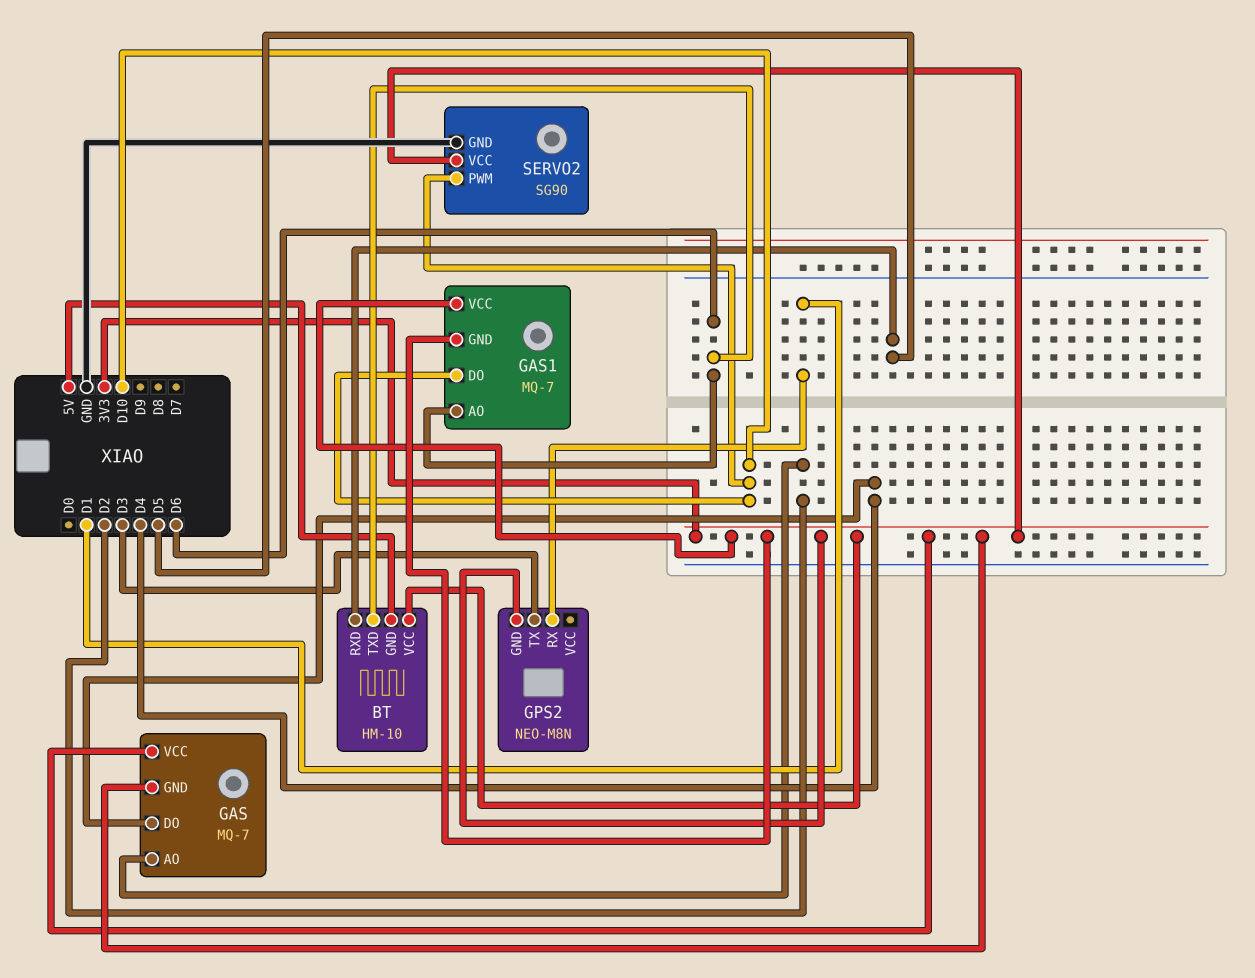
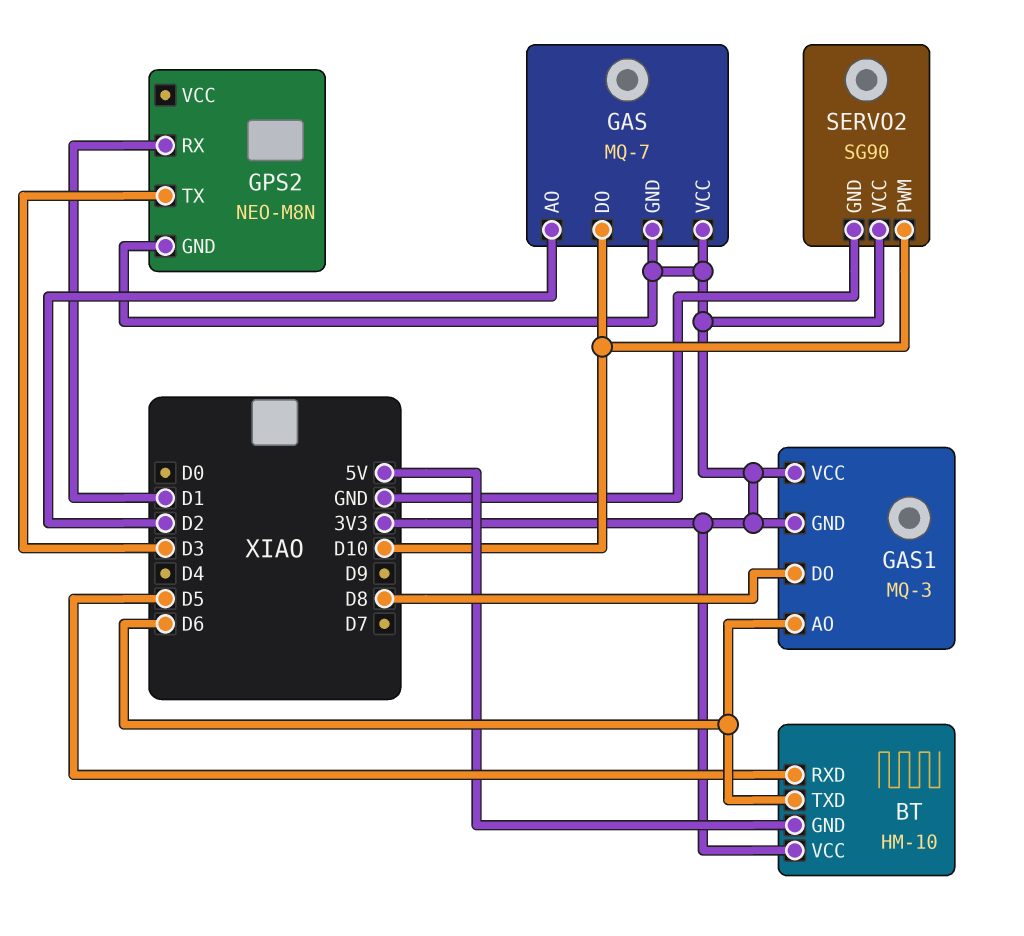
GAS pin DO: D4 -> D10
GAS1: MQ-7 -> MQ-3
GAS1 pin DO: D10 -> D8

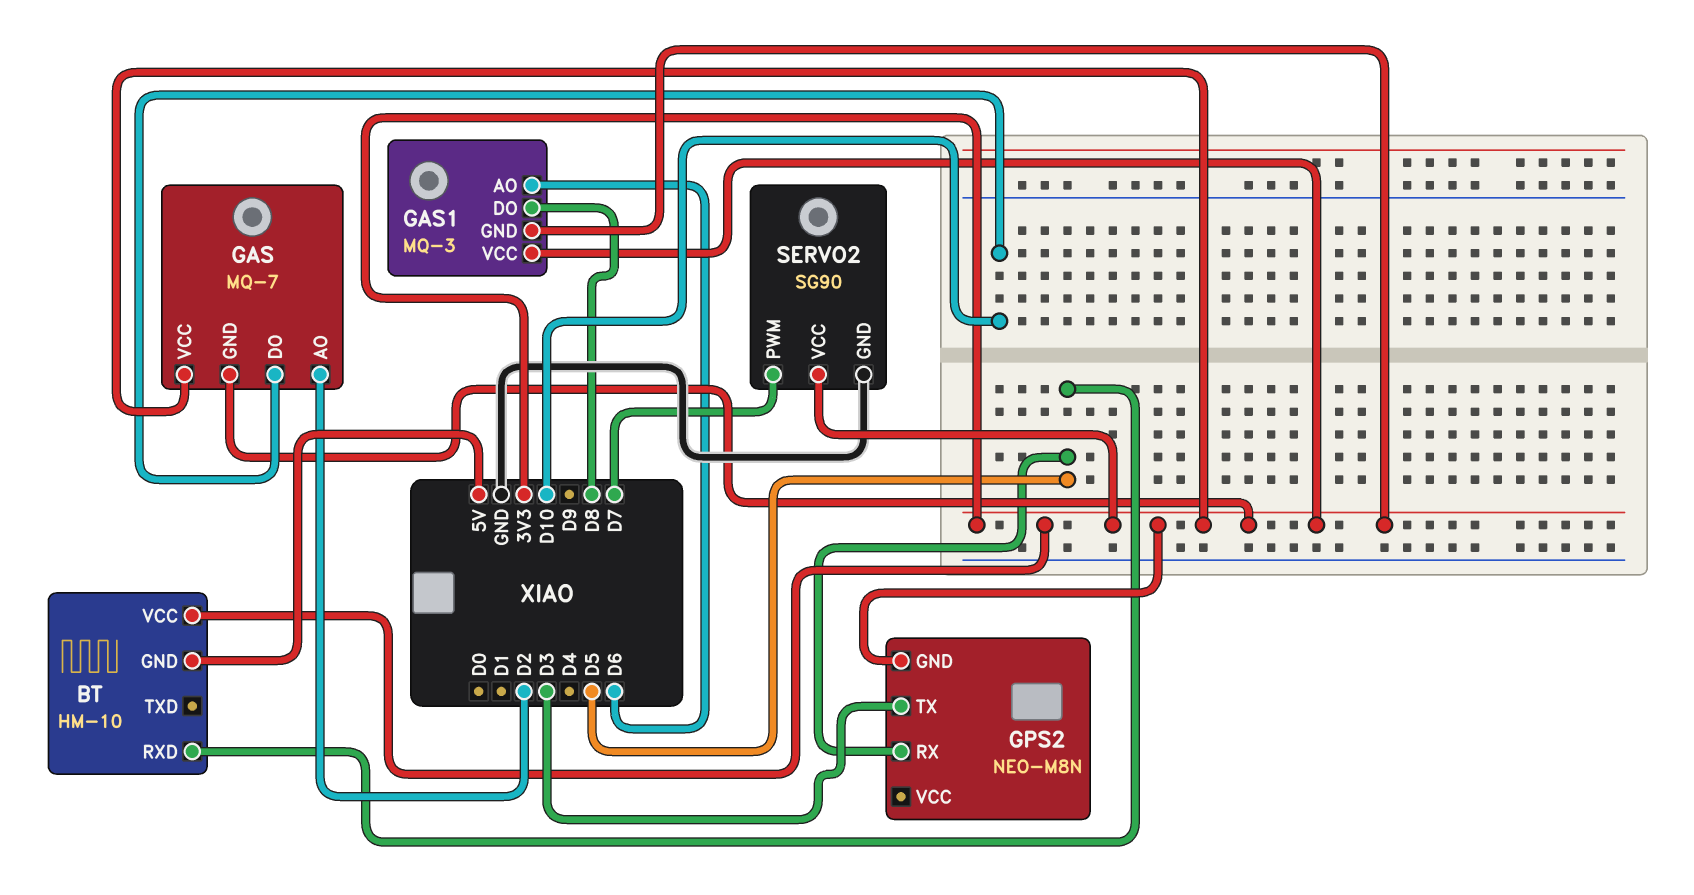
BT pin TXD: D6 -> none
GPS2 pin RX: D1 -> D5
SERVO2 pin PWM: D10 -> D7

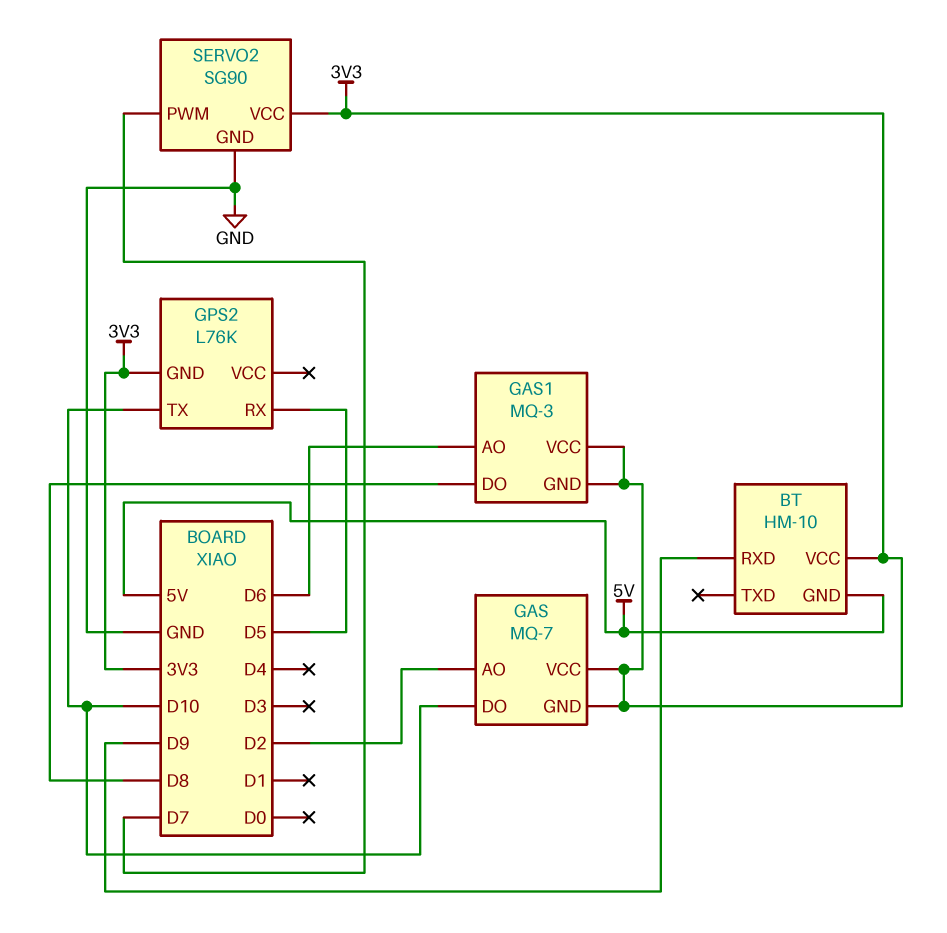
BT pin RXD: D5 -> D9
GPS2: NEO-M8N -> L76K
GPS2 pin TX: D3 -> D10

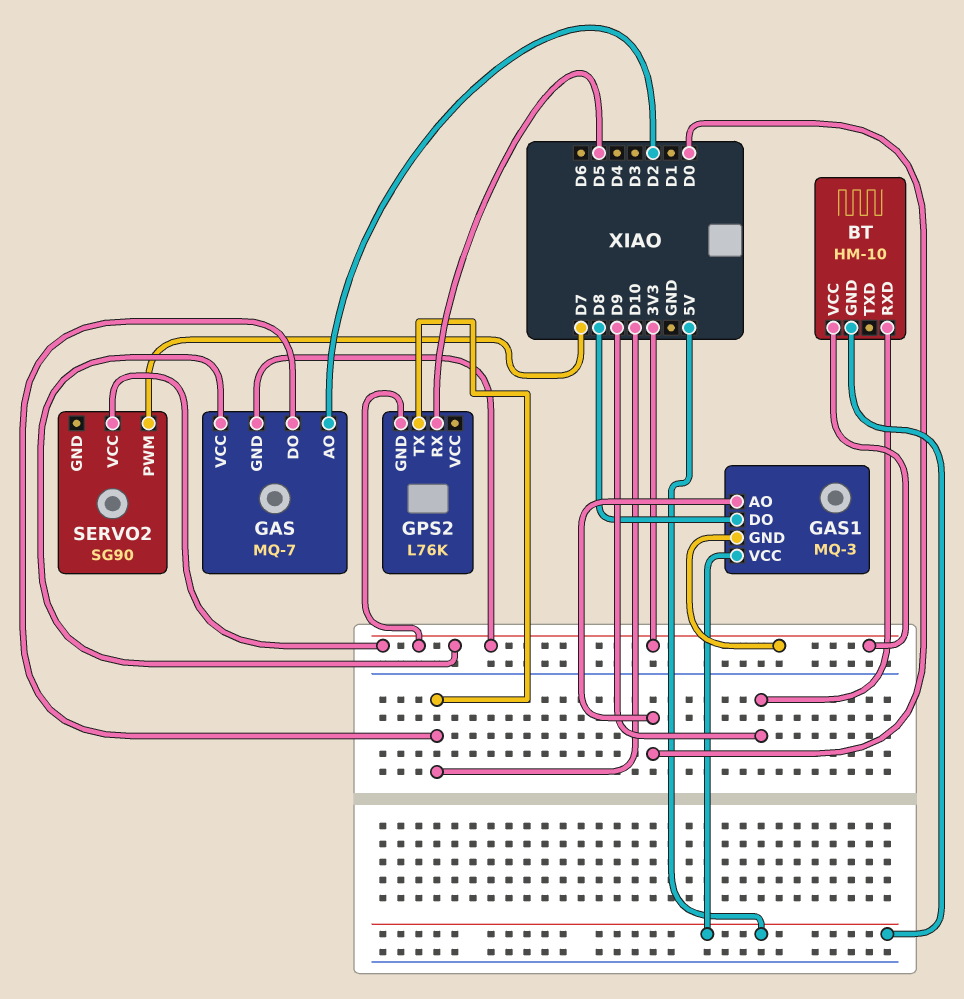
GAS1 pin AO: D6 -> D0
GAS1 pin VCC: 3V3 -> 5V
SERVO2 pin GND: GND -> none

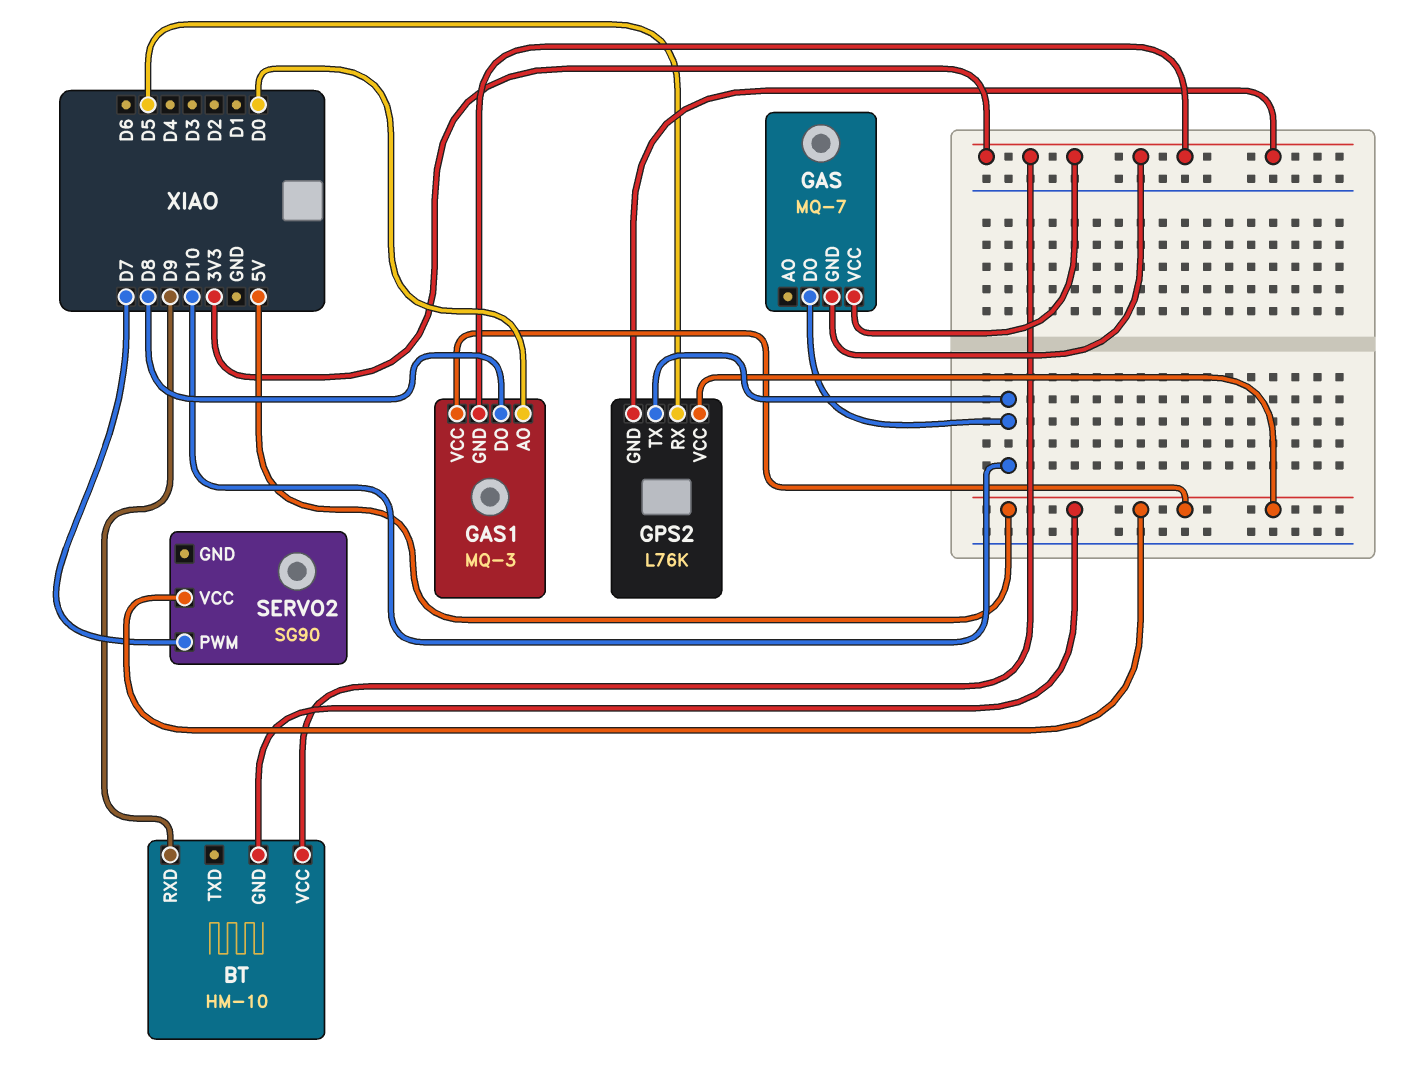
GAS pin AO: D2 -> none
GPS2 pin VCC: none -> 5V
SERVO2 pin VCC: 3V3 -> 5V

